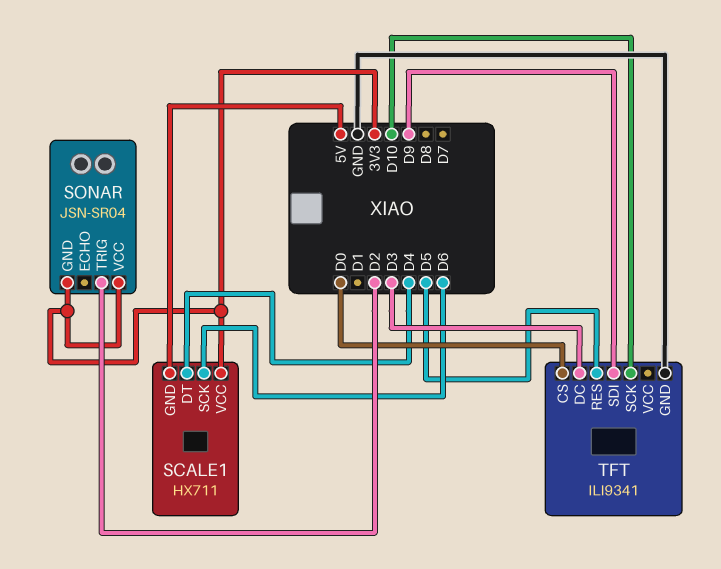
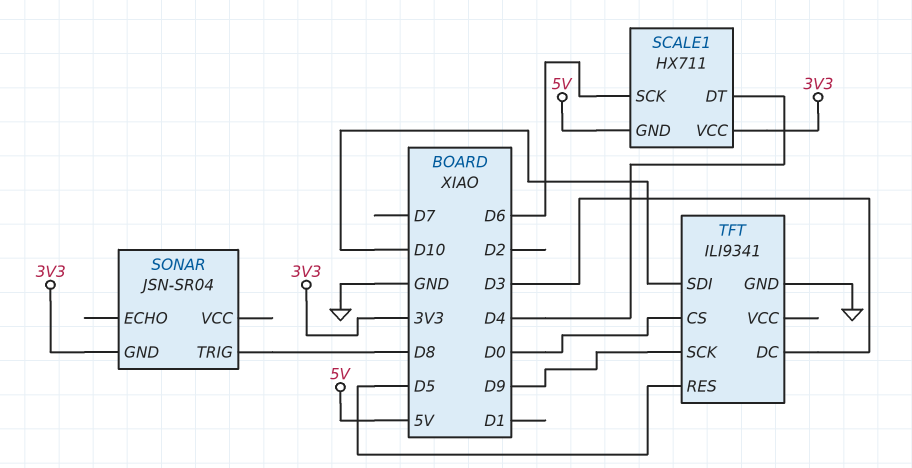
SONAR pin TRIG: D2 -> D8
SONAR pin VCC: 3V3 -> none
TFT pin SCK: D10 -> D9
TFT pin SDI: D9 -> D10

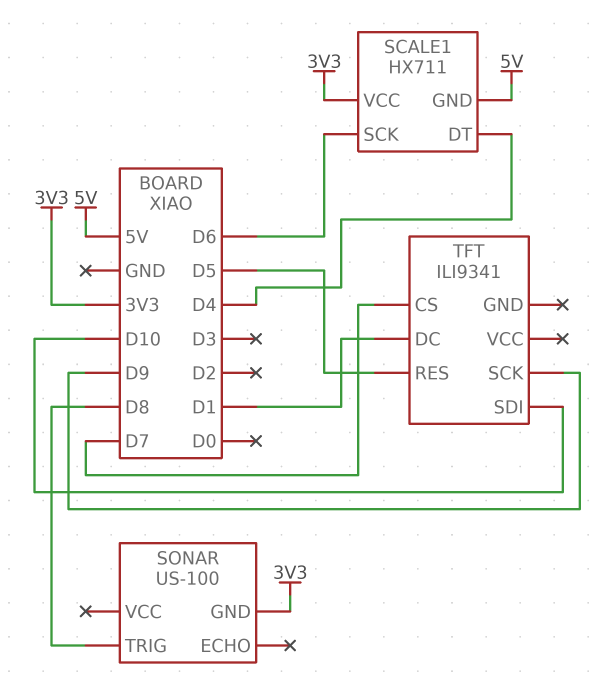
SONAR: JSN-SR04 -> US-100
TFT pin CS: D0 -> D7
TFT pin DC: D3 -> D1
TFT pin GND: GND -> none

